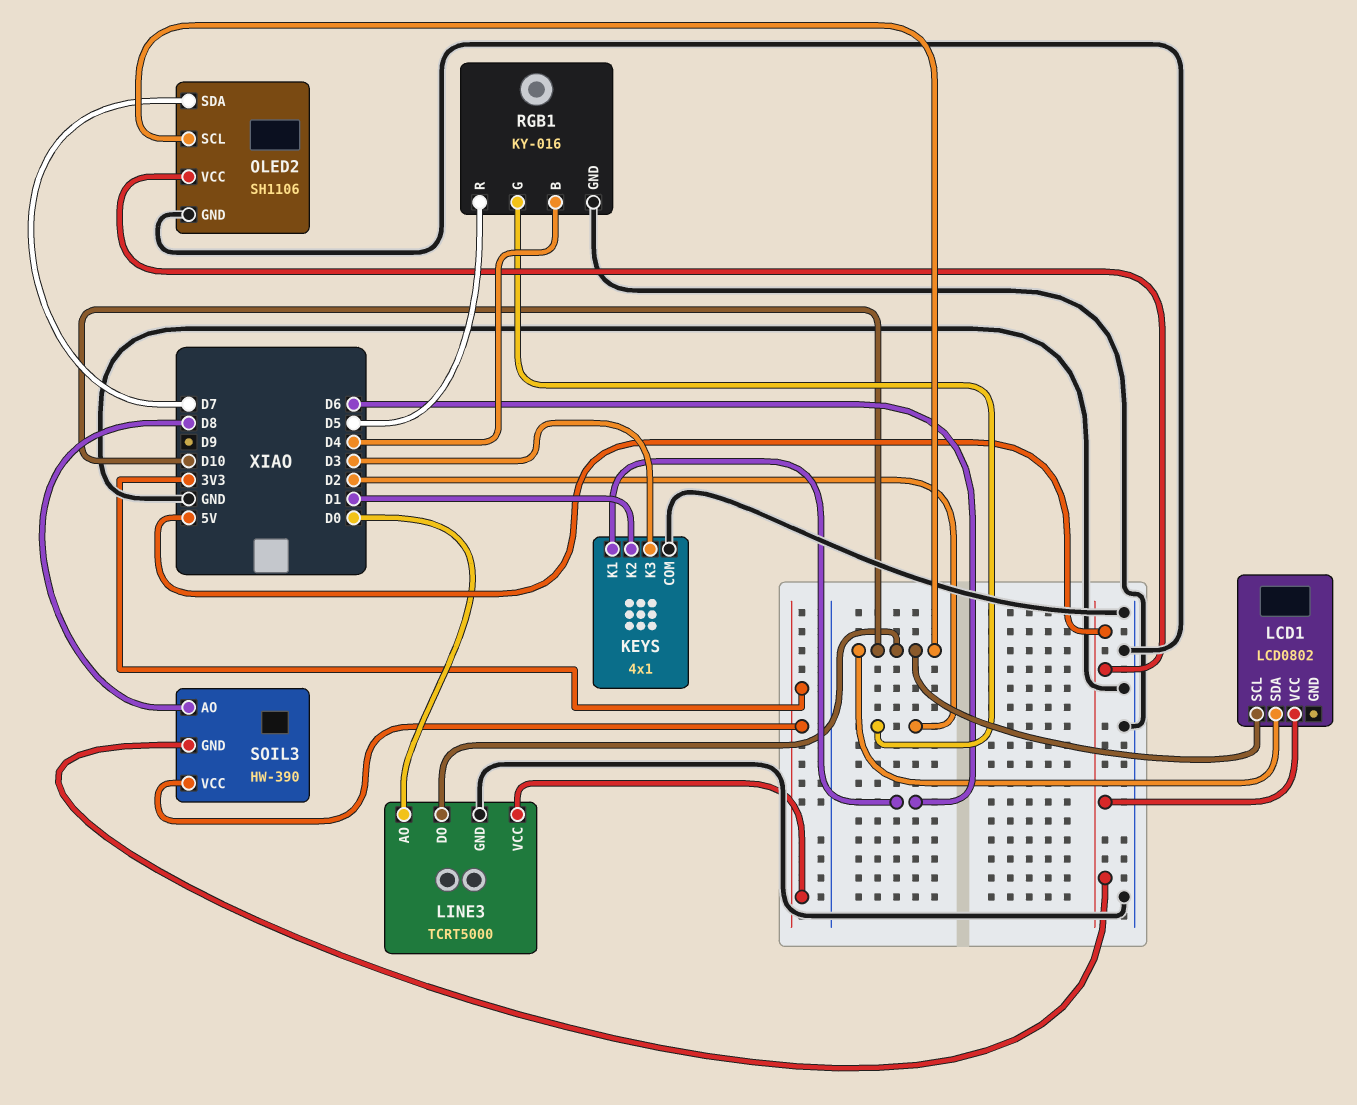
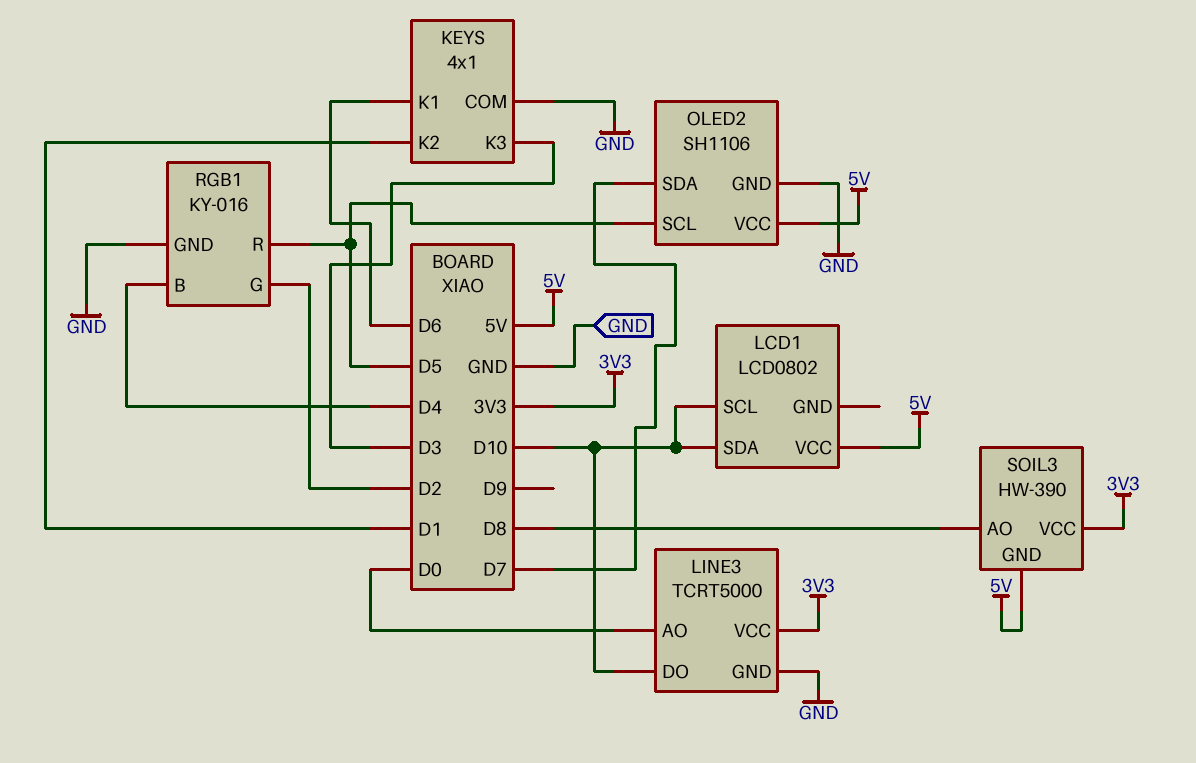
OLED2 pin SCL: D10 -> D5

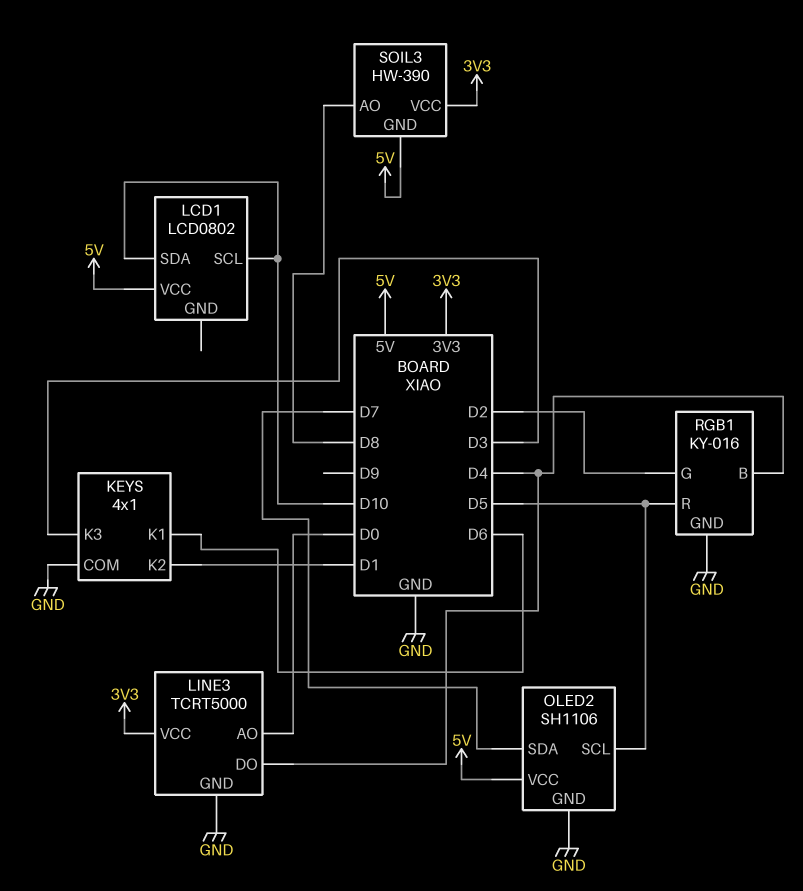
LINE3 pin DO: D10 -> D4

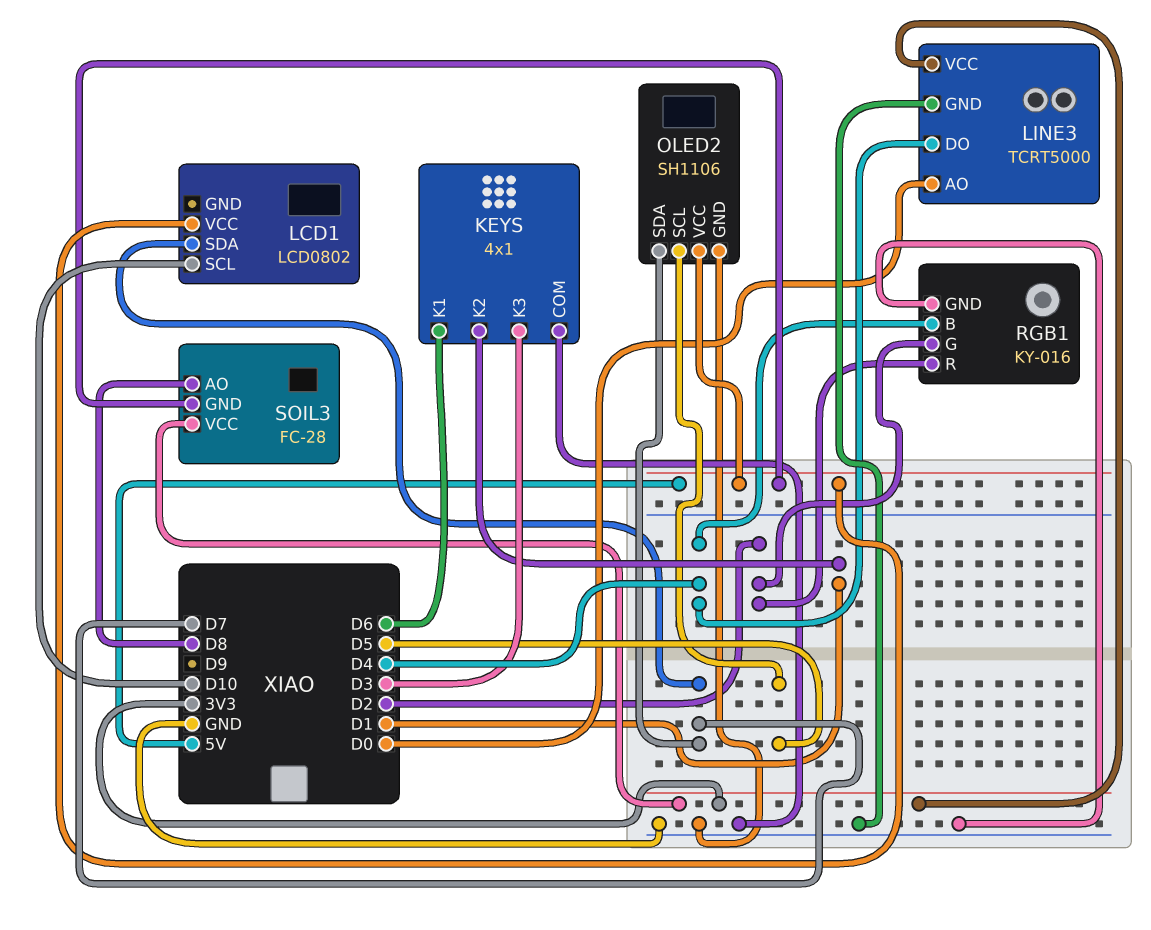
LCD1 pin SDA: D10 -> D7
RGB1 pin R: D5 -> D2
SOIL3: HW-390 -> FC-28

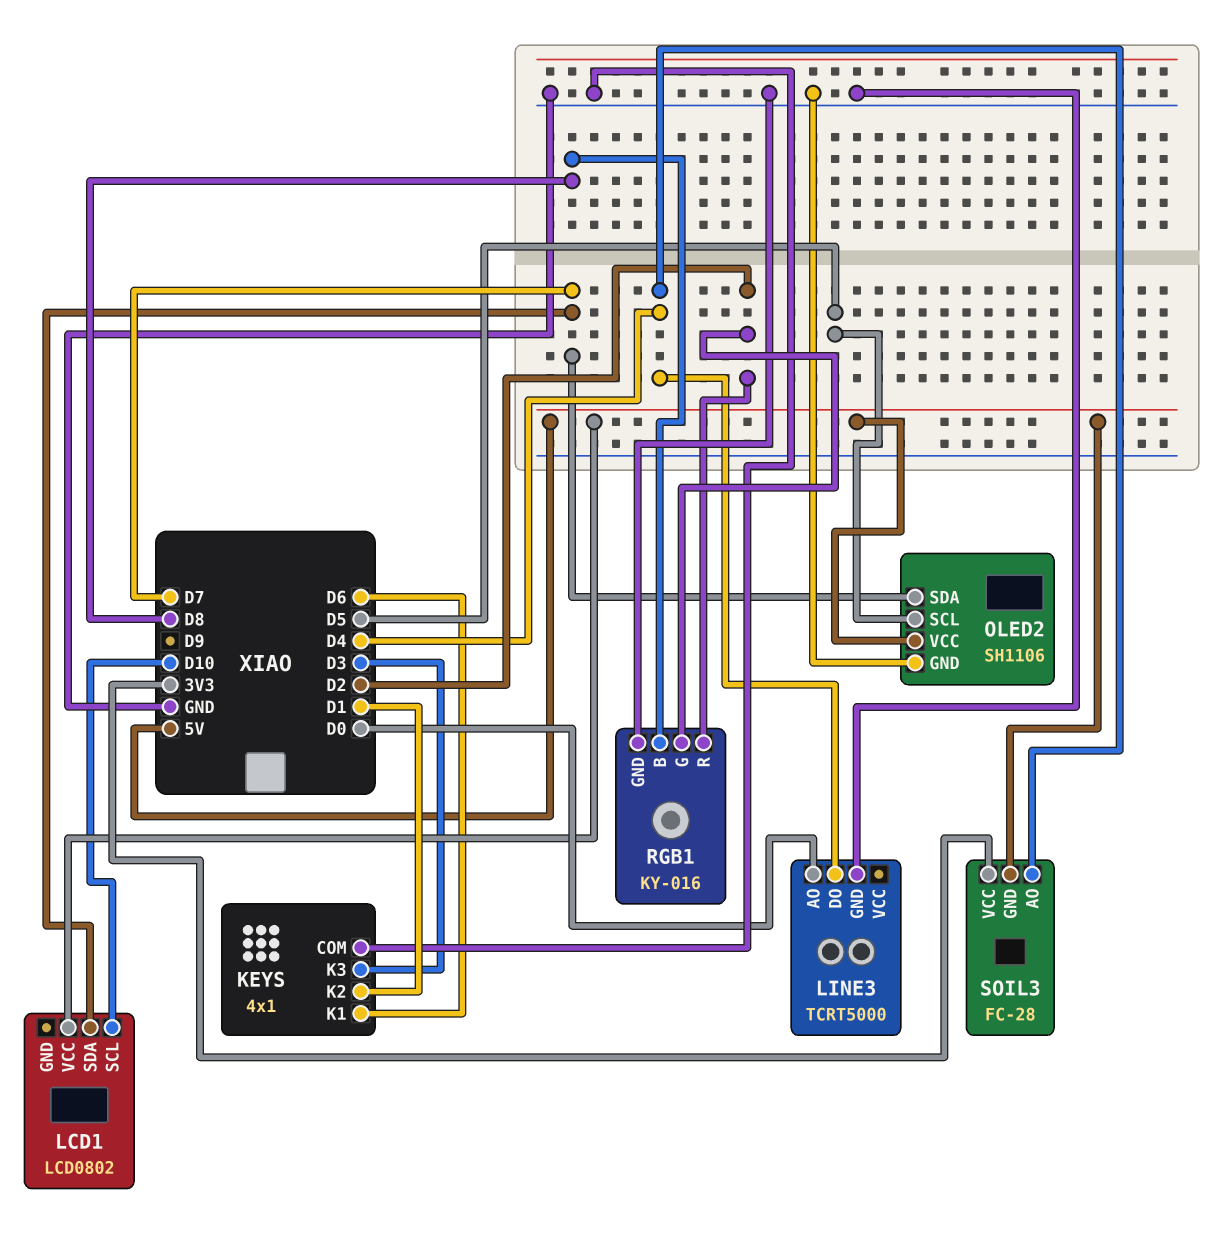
LINE3 pin VCC: 3V3 -> none
RGB1 pin B: D4 -> D8
SOIL3 pin AO: D8 -> D4

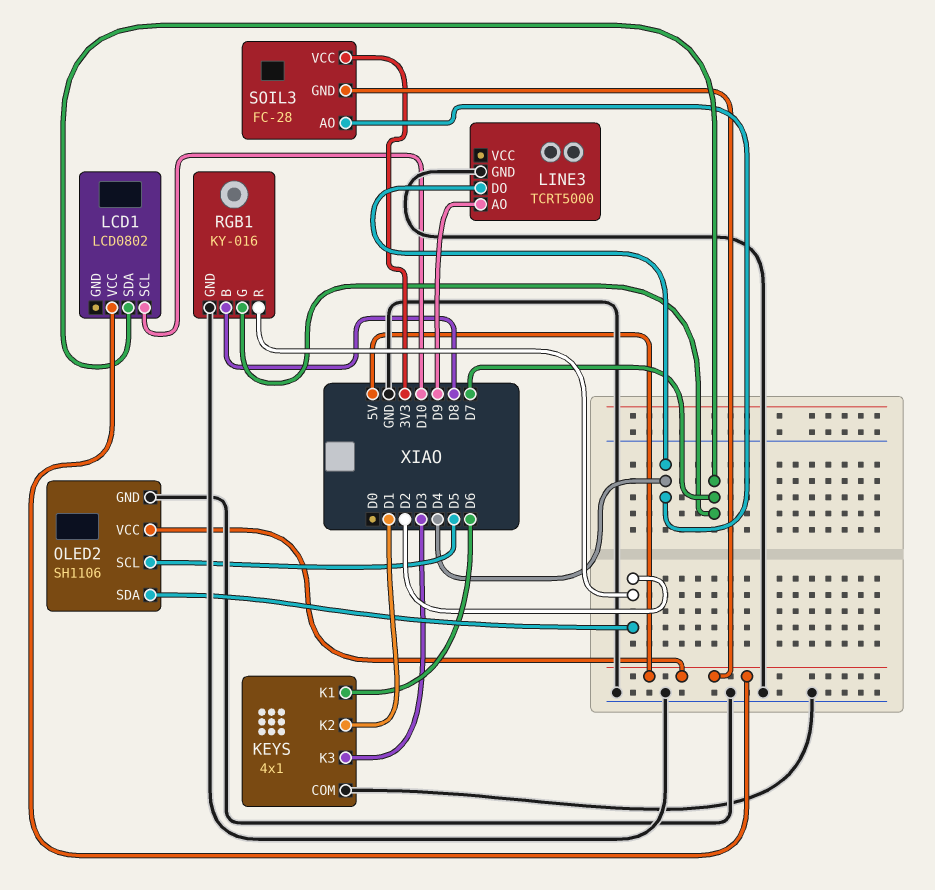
LINE3 pin AO: D0 -> D9
OLED2 pin SDA: D7 -> D2
RGB1 pin G: D2 -> D7

